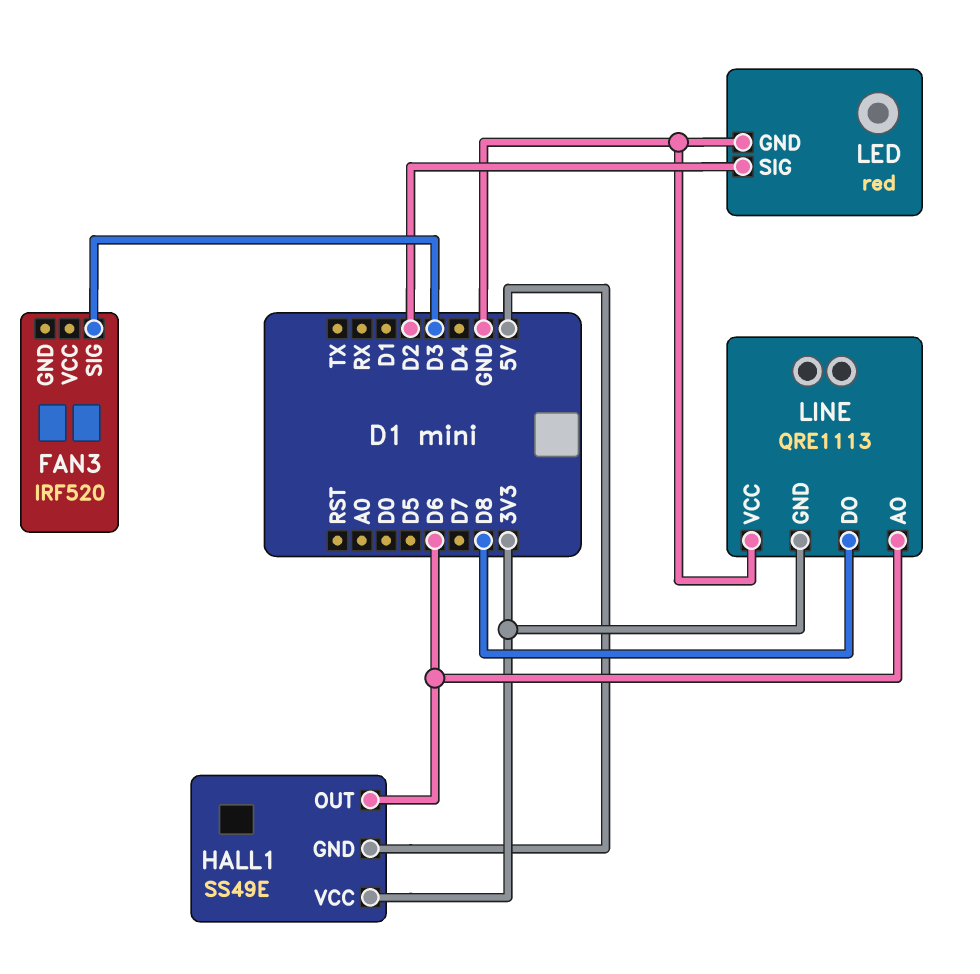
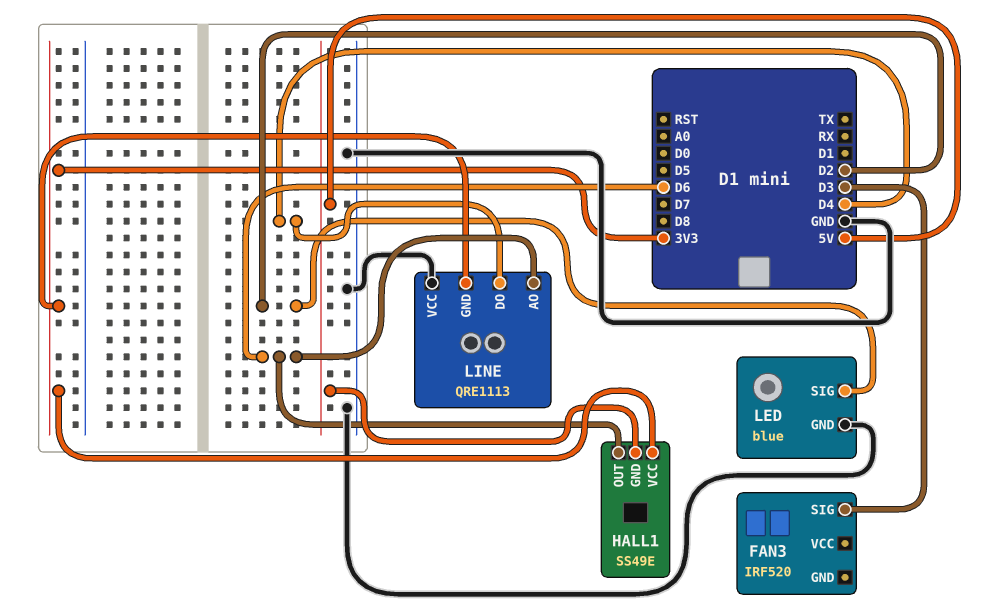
LED: red -> blue
LINE pin DO: D8 -> D4

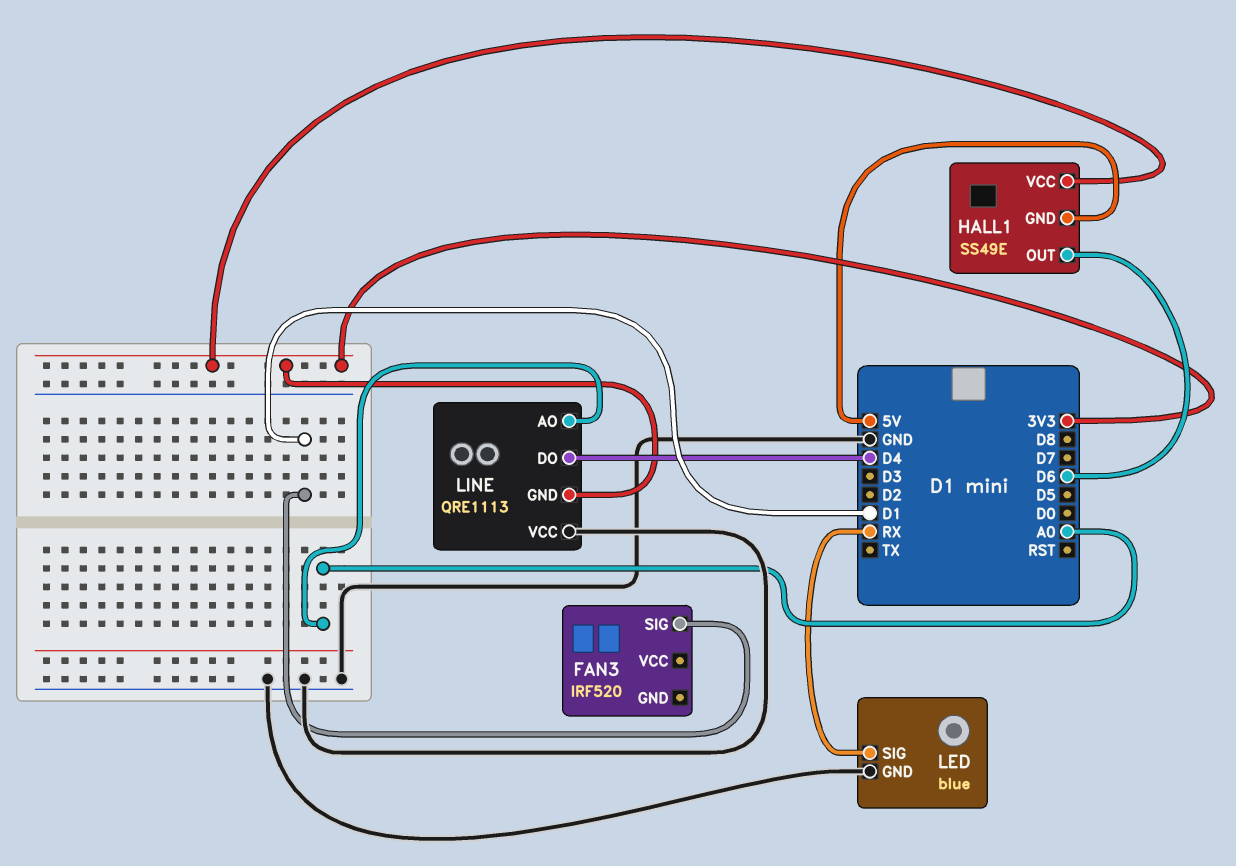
FAN3 pin SIG: D3 -> D1
LED pin SIG: D2 -> RX
LINE pin AO: D6 -> A0

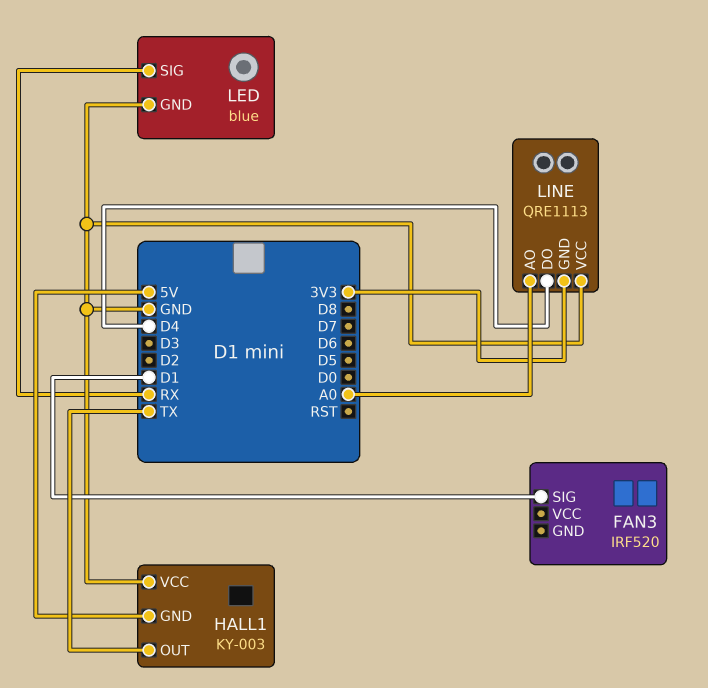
HALL1: SS49E -> KY-003
HALL1 pin OUT: D6 -> TX
HALL1 pin VCC: 3V3 -> GND

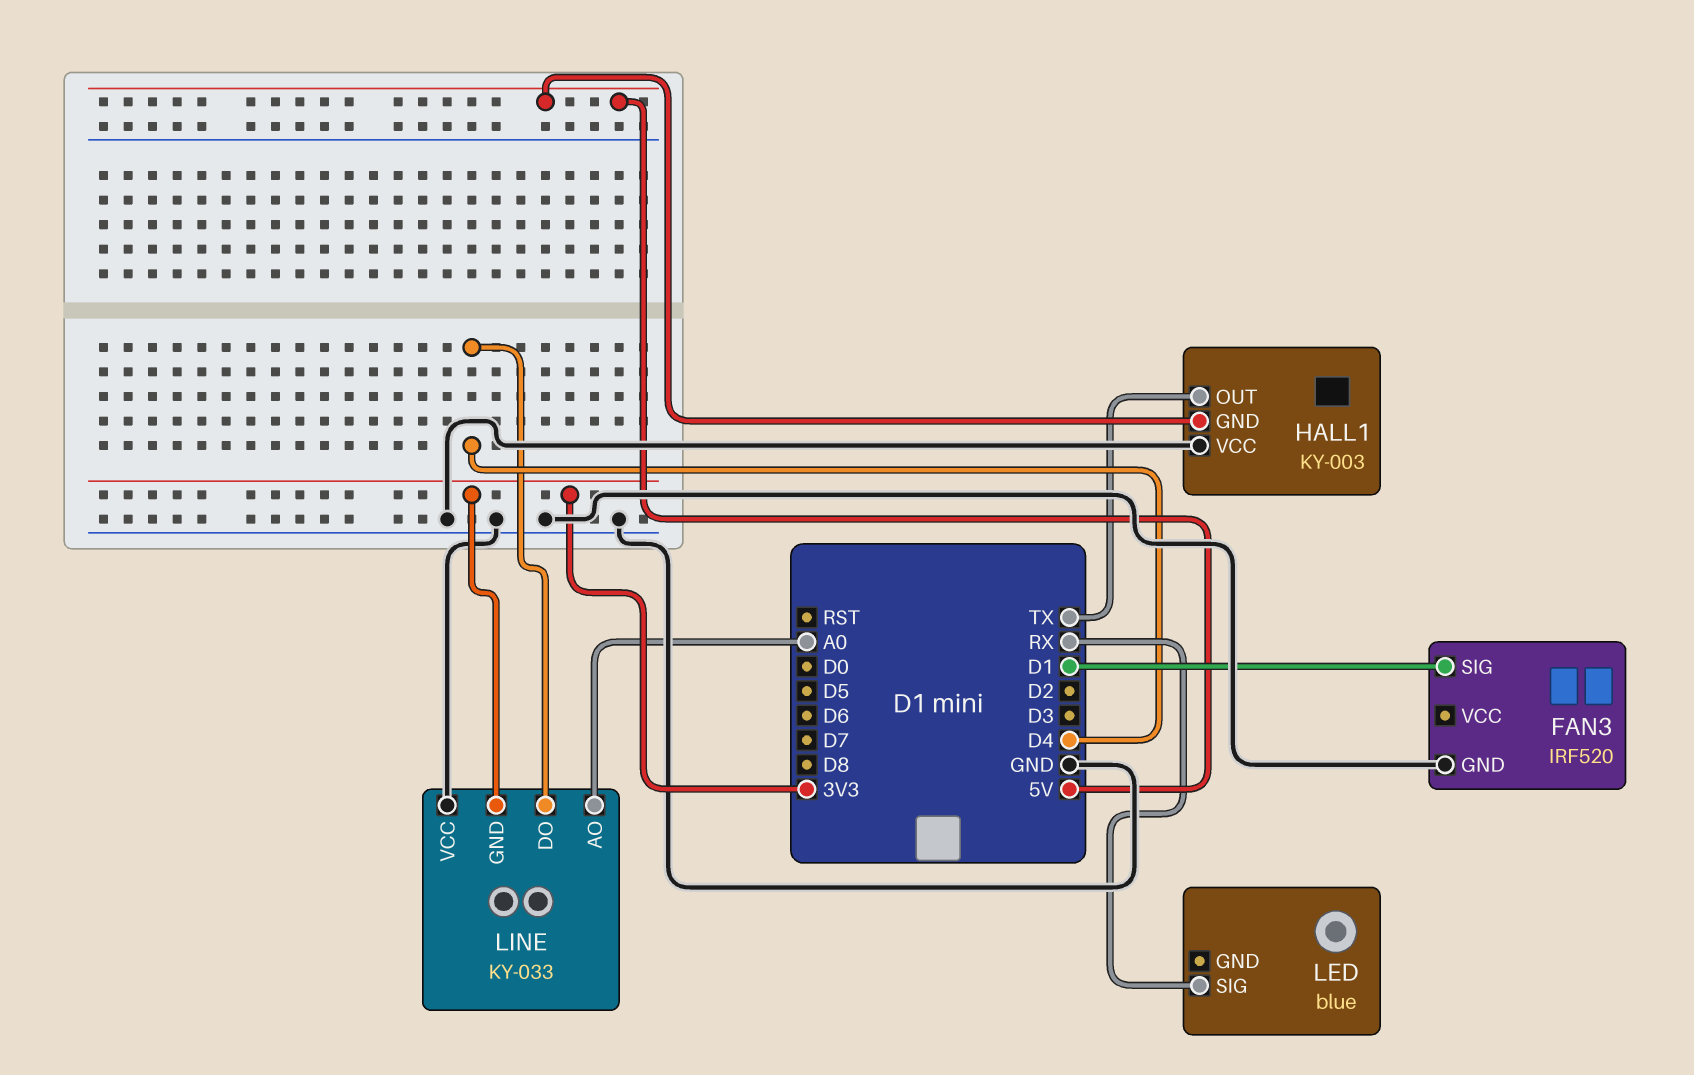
FAN3 pin GND: none -> GND
LED pin GND: GND -> none
LINE: QRE1113 -> KY-033

